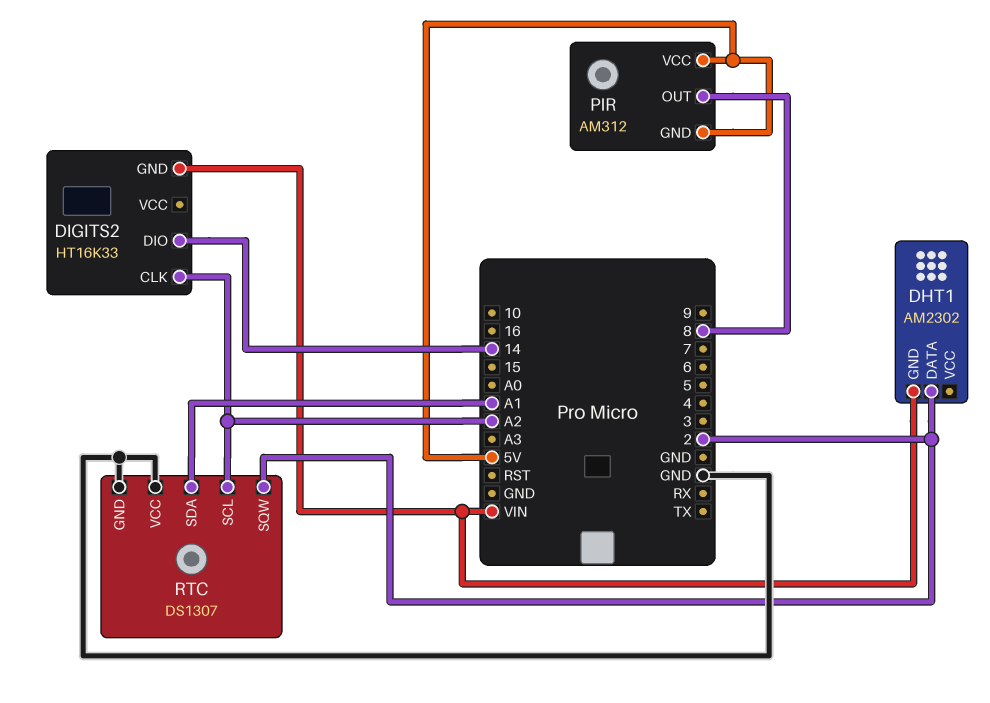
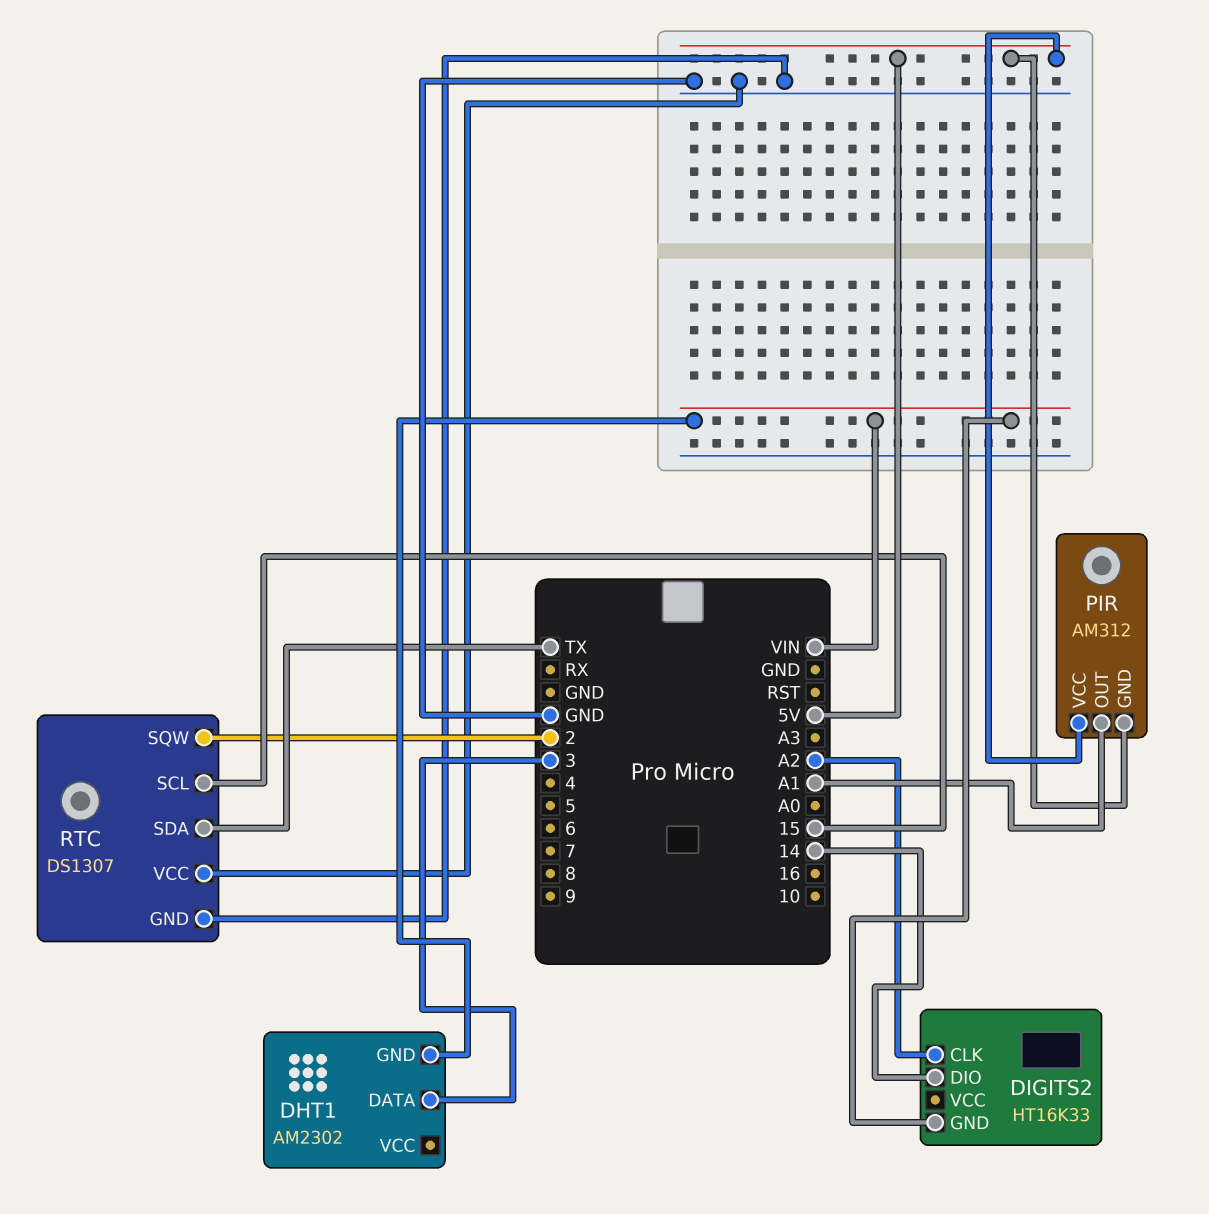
DHT1 pin DATA: 2 -> 3
PIR pin OUT: 8 -> A1
RTC pin SCL: A2 -> 15
RTC pin SDA: A1 -> TX

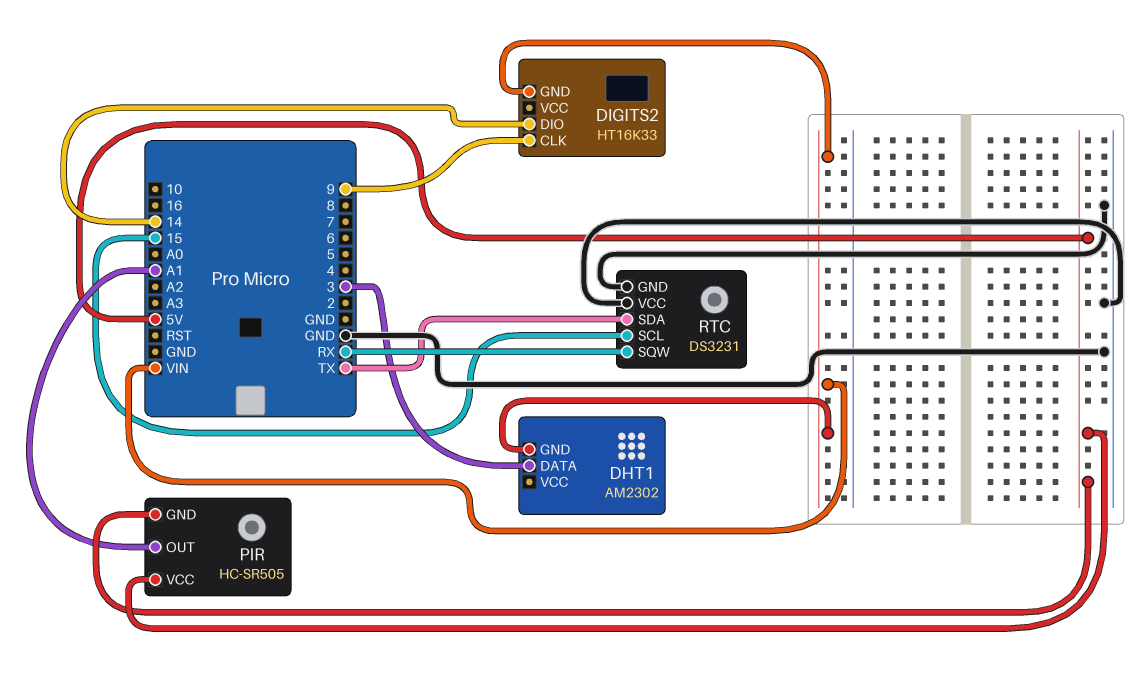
DIGITS2 pin CLK: A2 -> 9
PIR: AM312 -> HC-SR505
RTC: DS1307 -> DS3231
RTC pin SQW: 2 -> RX

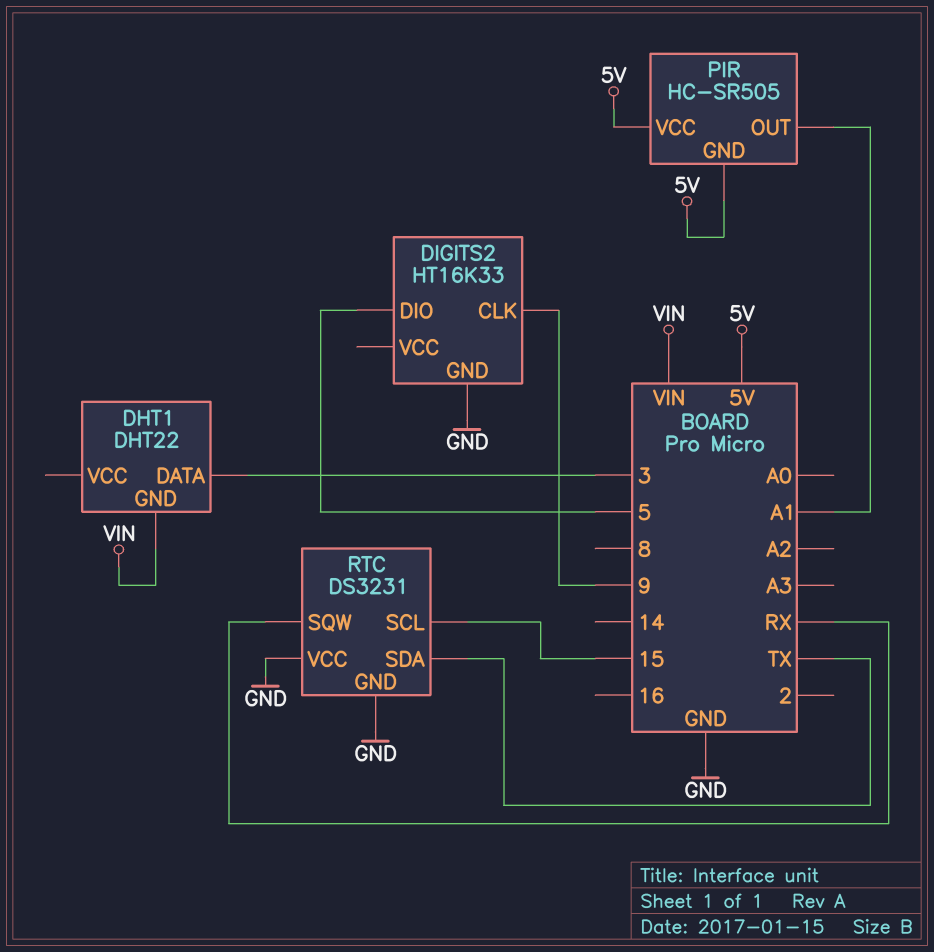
DHT1: AM2302 -> DHT22
DIGITS2 pin DIO: 14 -> 5
DIGITS2 pin GND: VIN -> GND

